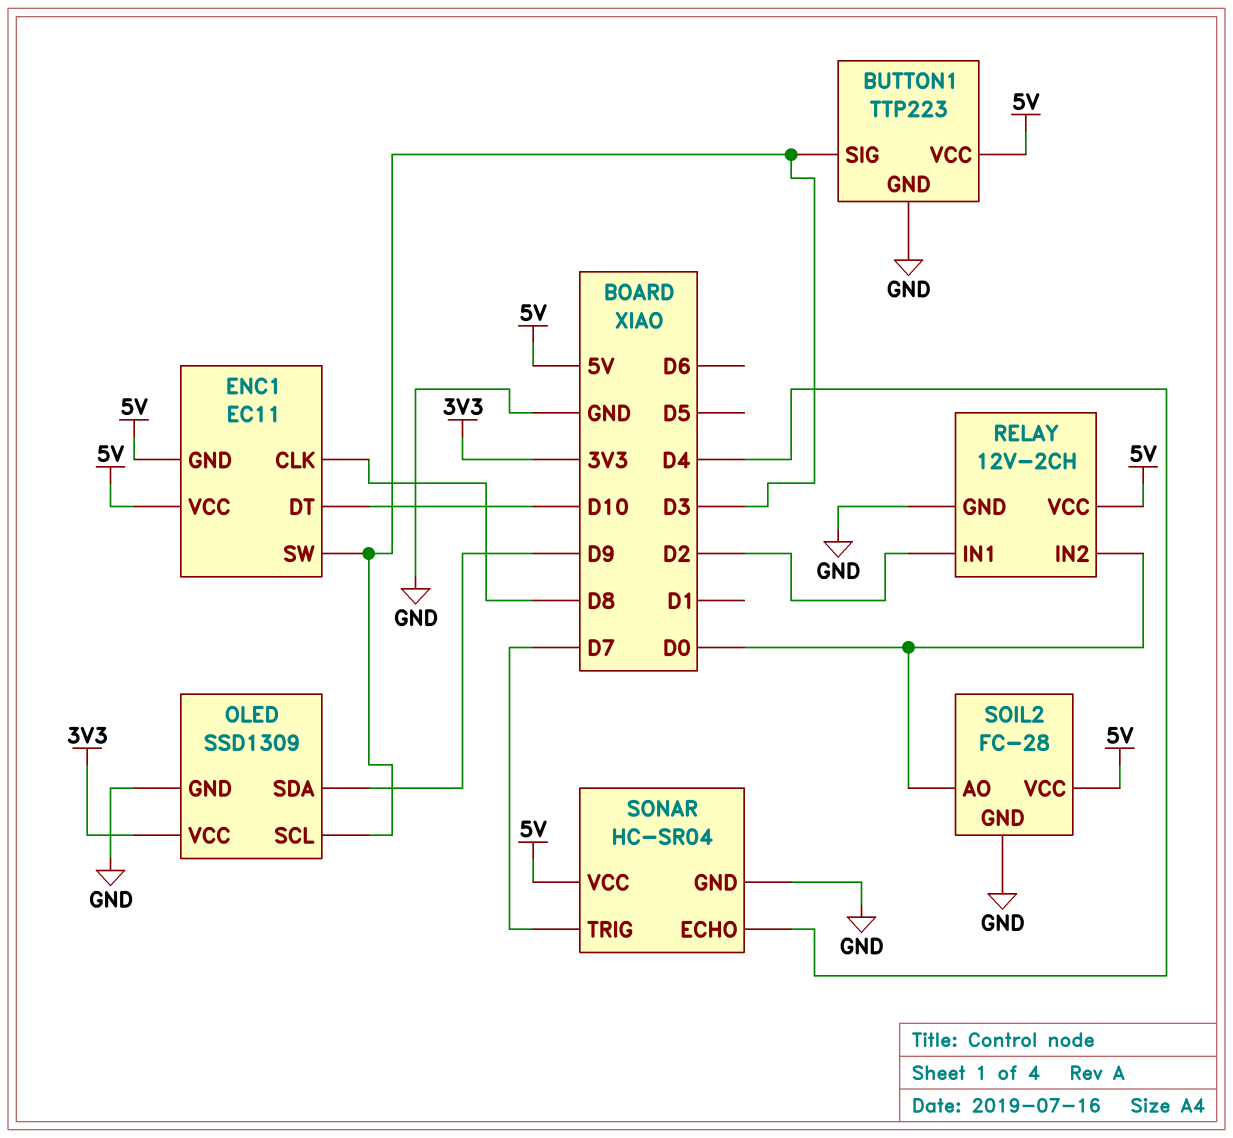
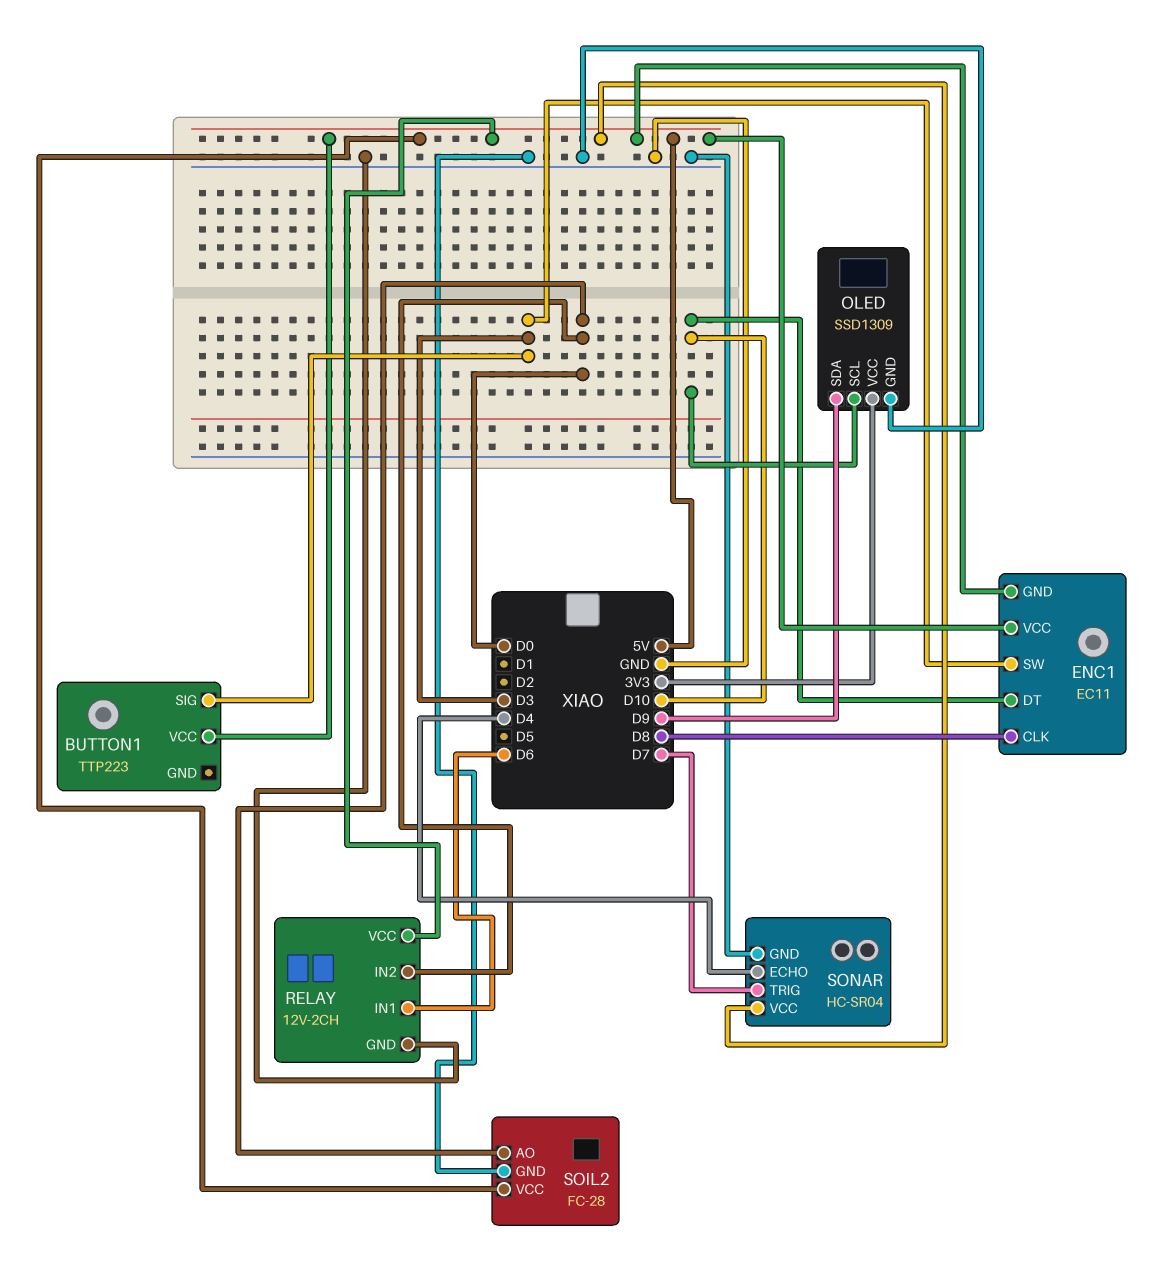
BUTTON1 pin GND: GND -> none
OLED pin SCL: D3 -> D10
RELAY pin IN1: D2 -> D6

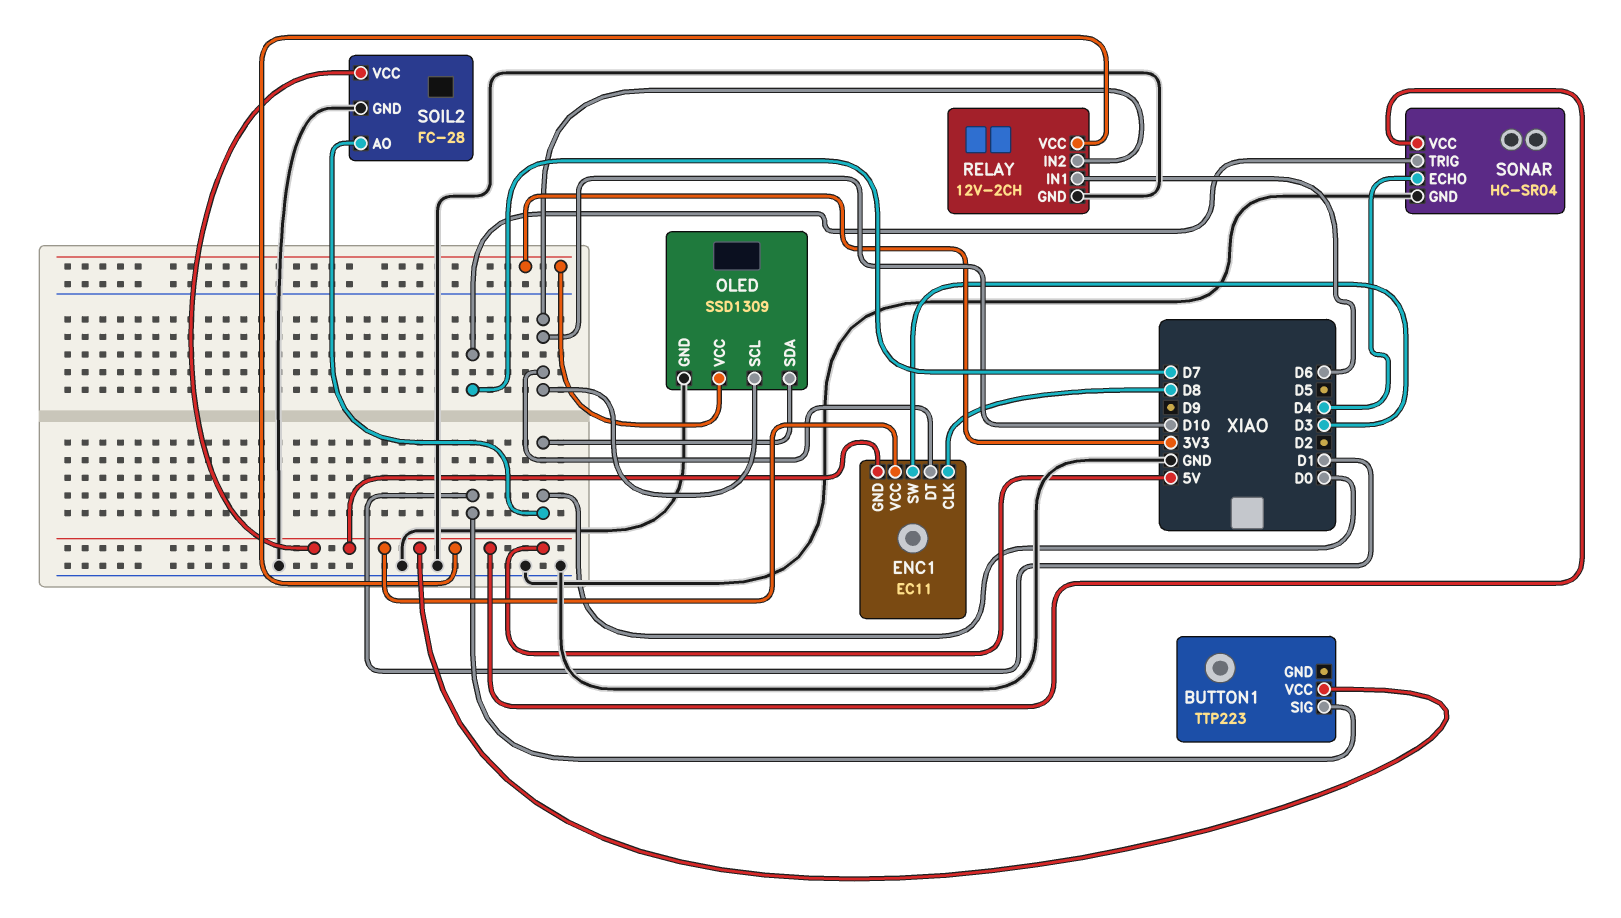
BUTTON1 pin SIG: D3 -> D1
OLED pin SDA: D9 -> D0
RELAY pin IN2: D0 -> D10

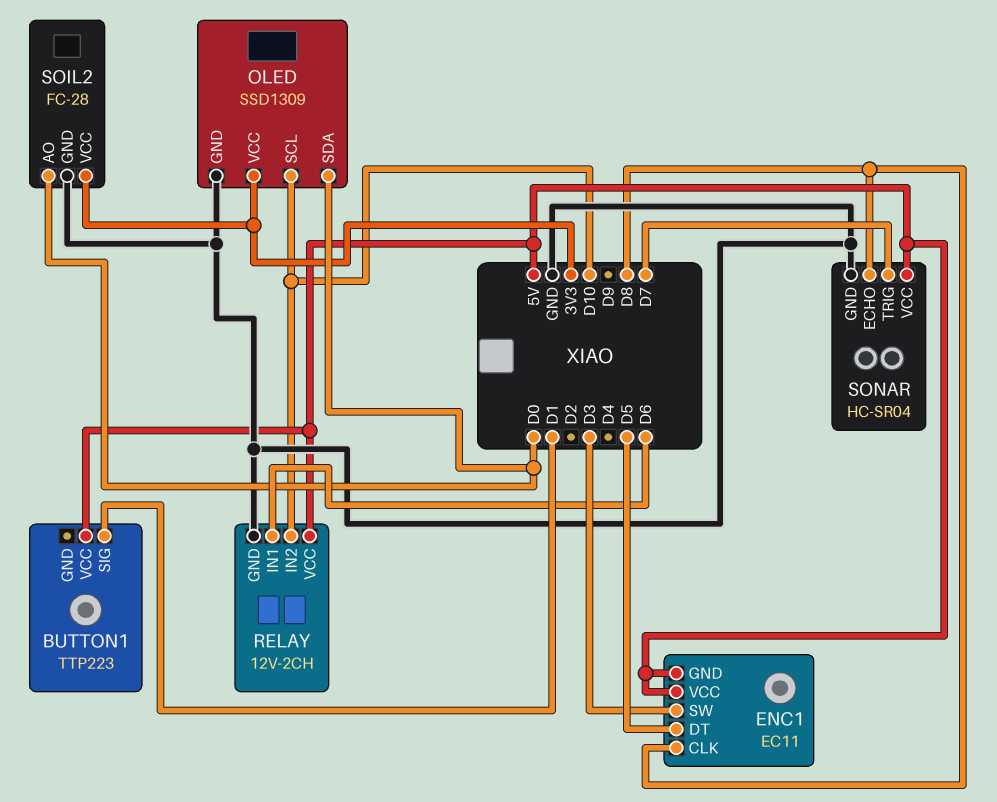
ENC1 pin DT: D10 -> D5
SOIL2 pin VCC: 5V -> 3V3
SONAR pin ECHO: D4 -> D8

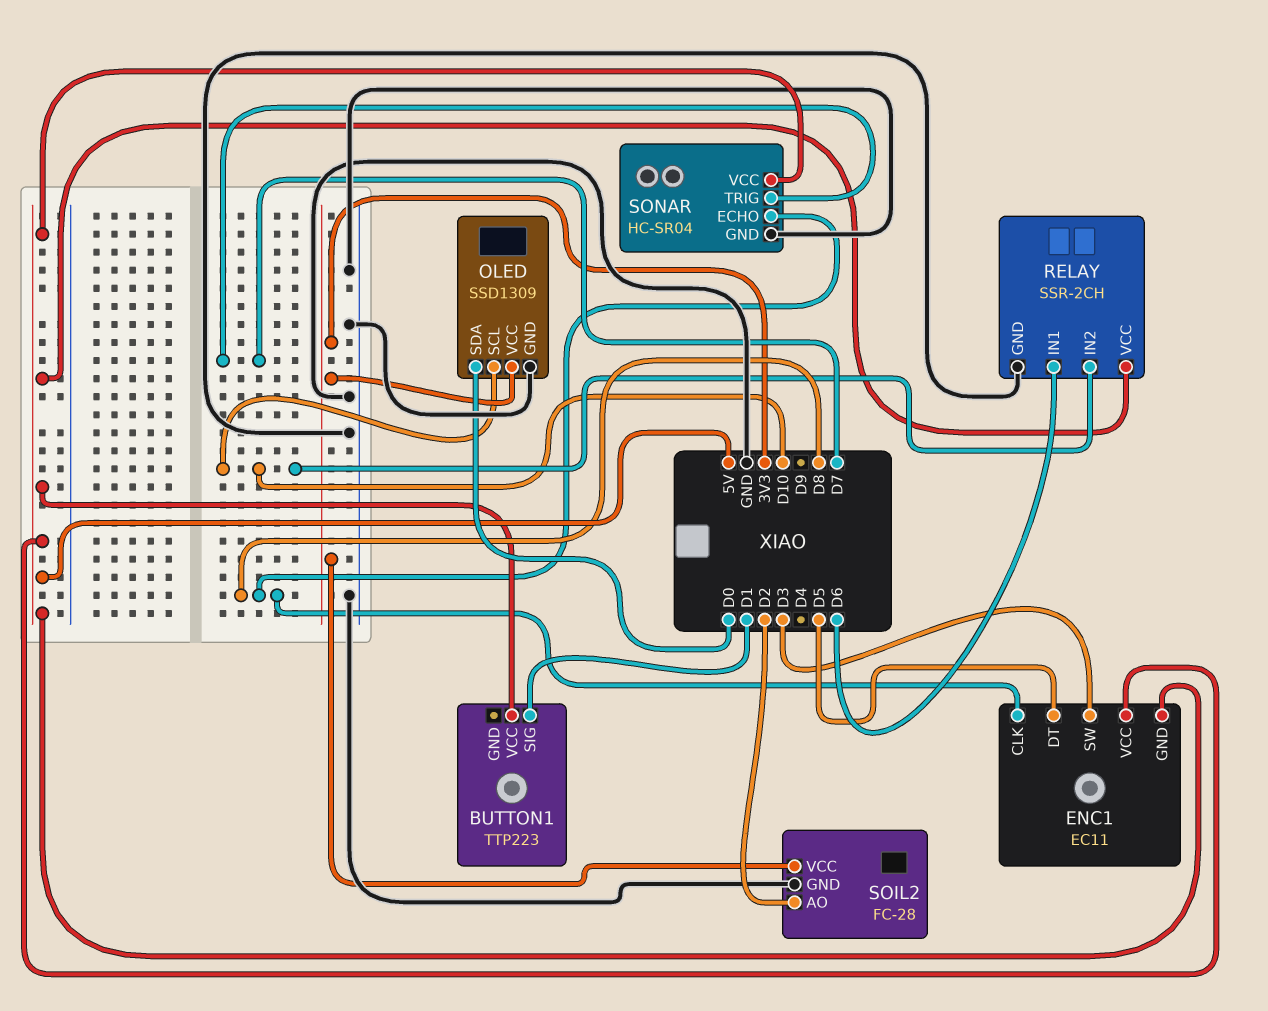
RELAY: 12V-2CH -> SSR-2CH
SOIL2 pin AO: D0 -> D2

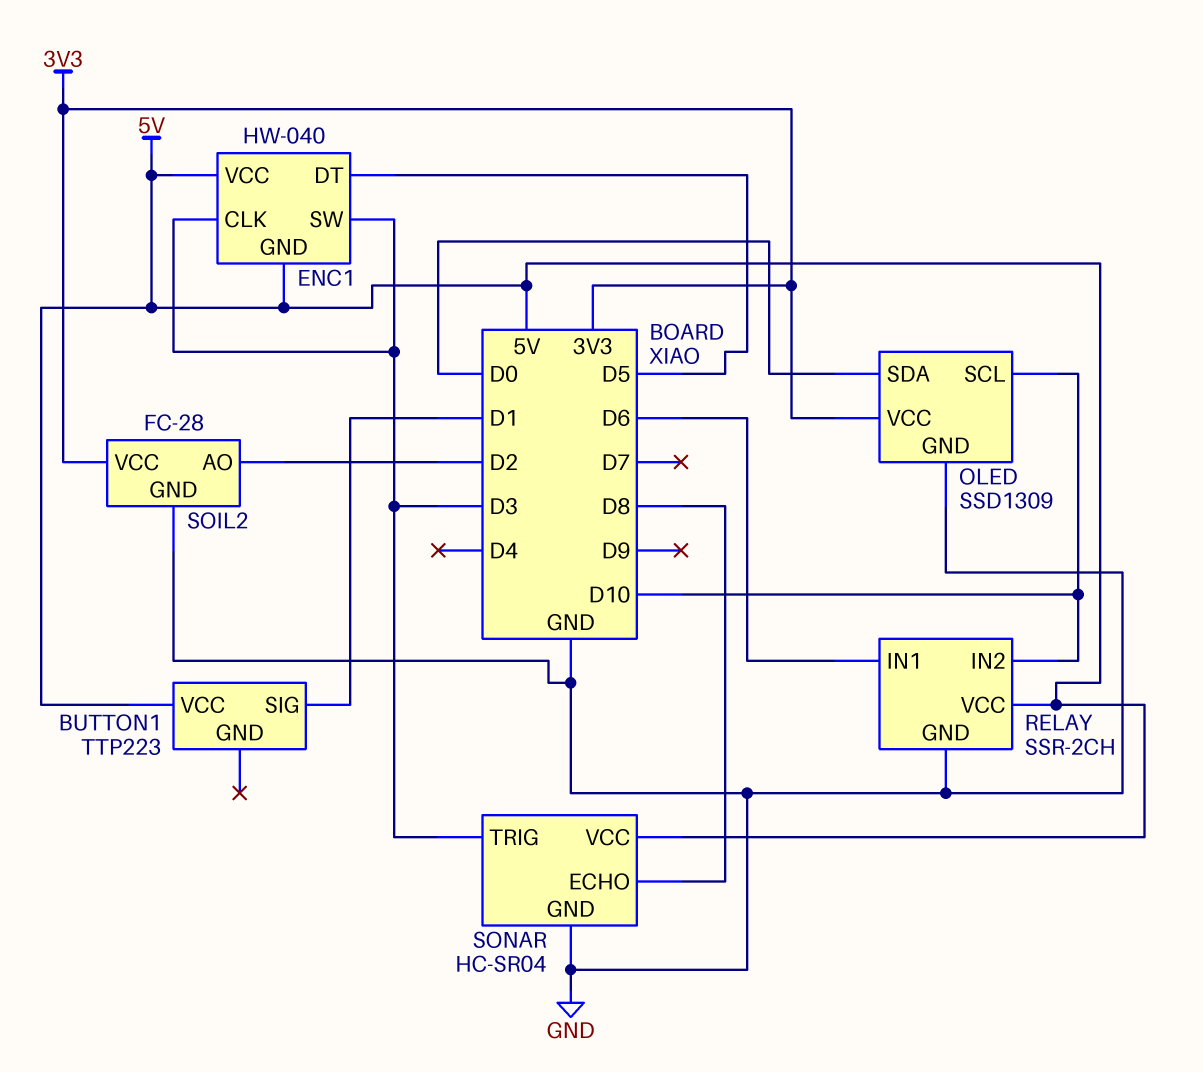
ENC1: EC11 -> HW-040
ENC1 pin CLK: D8 -> D3
SONAR pin TRIG: D7 -> D3

